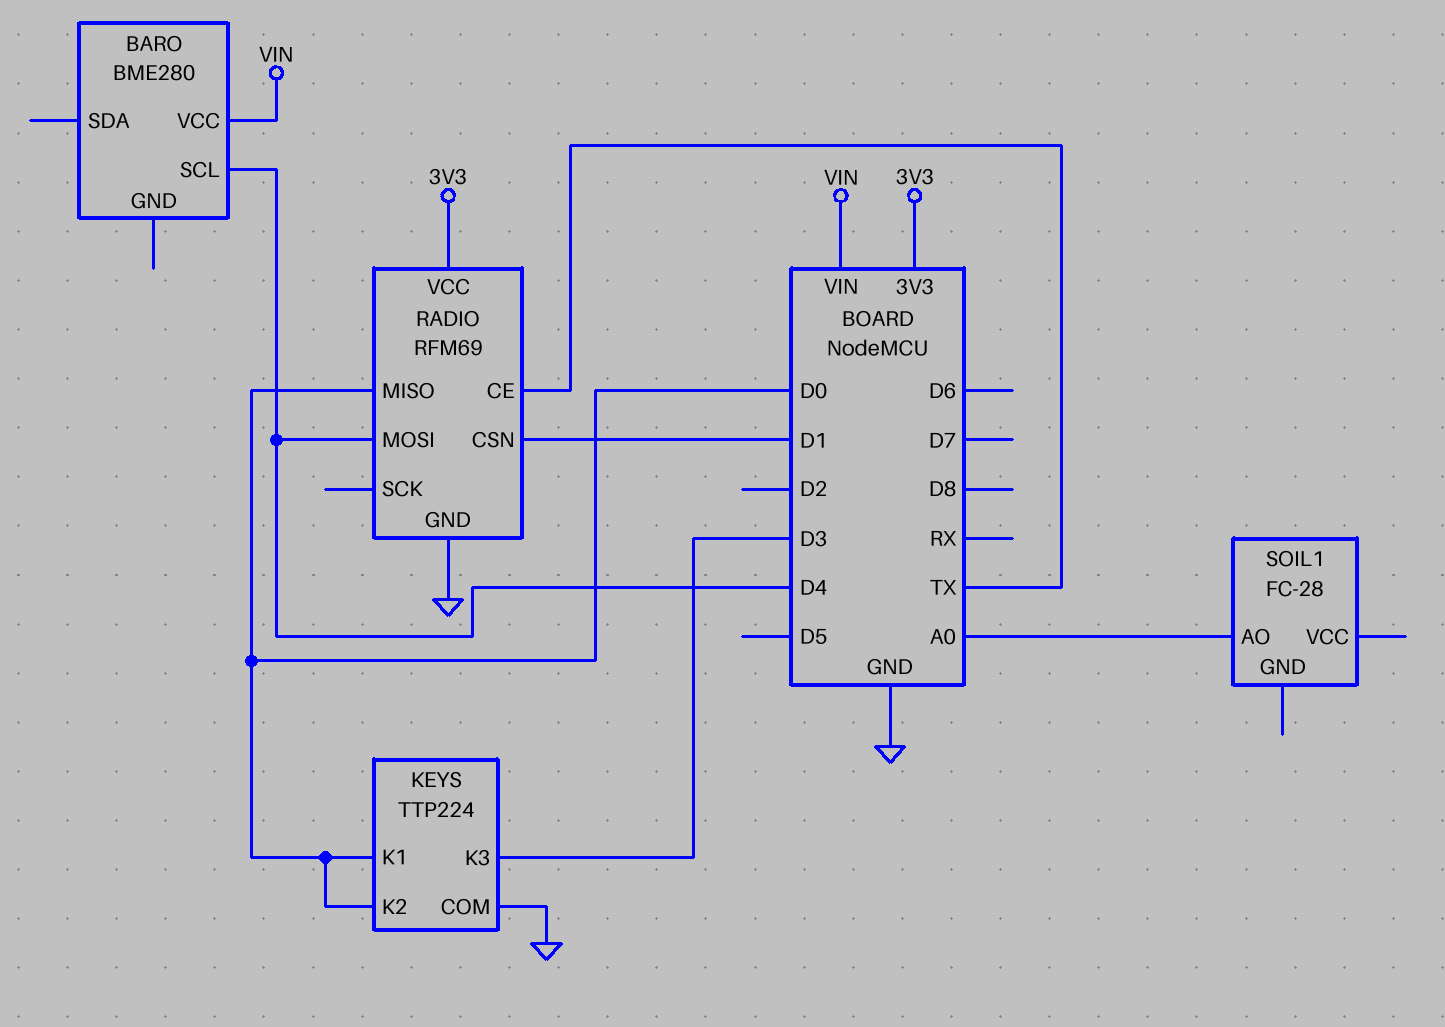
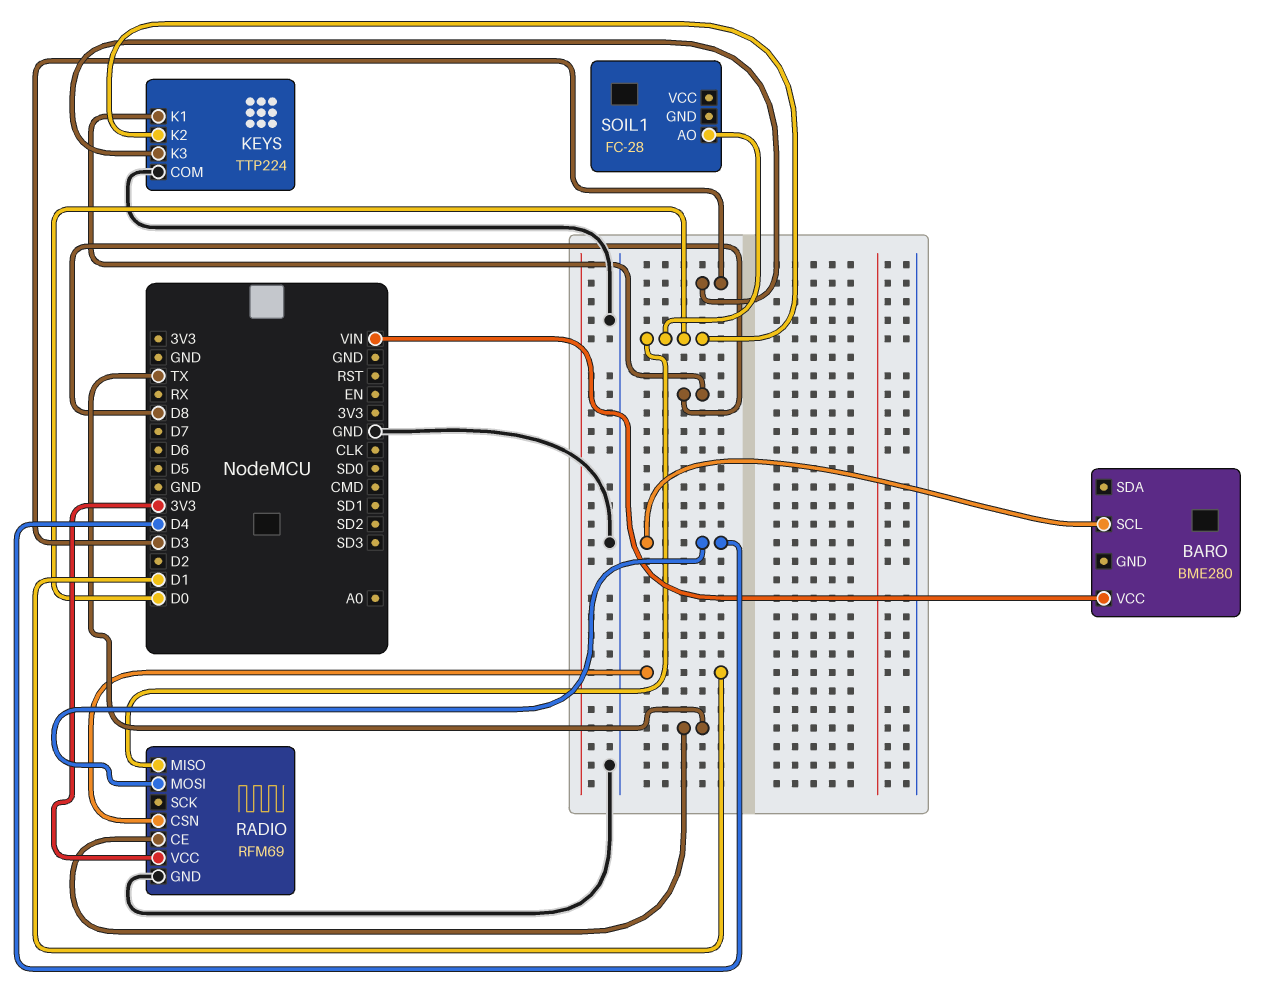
KEYS pin K1: D0 -> D8
SOIL1 pin AO: A0 -> D0

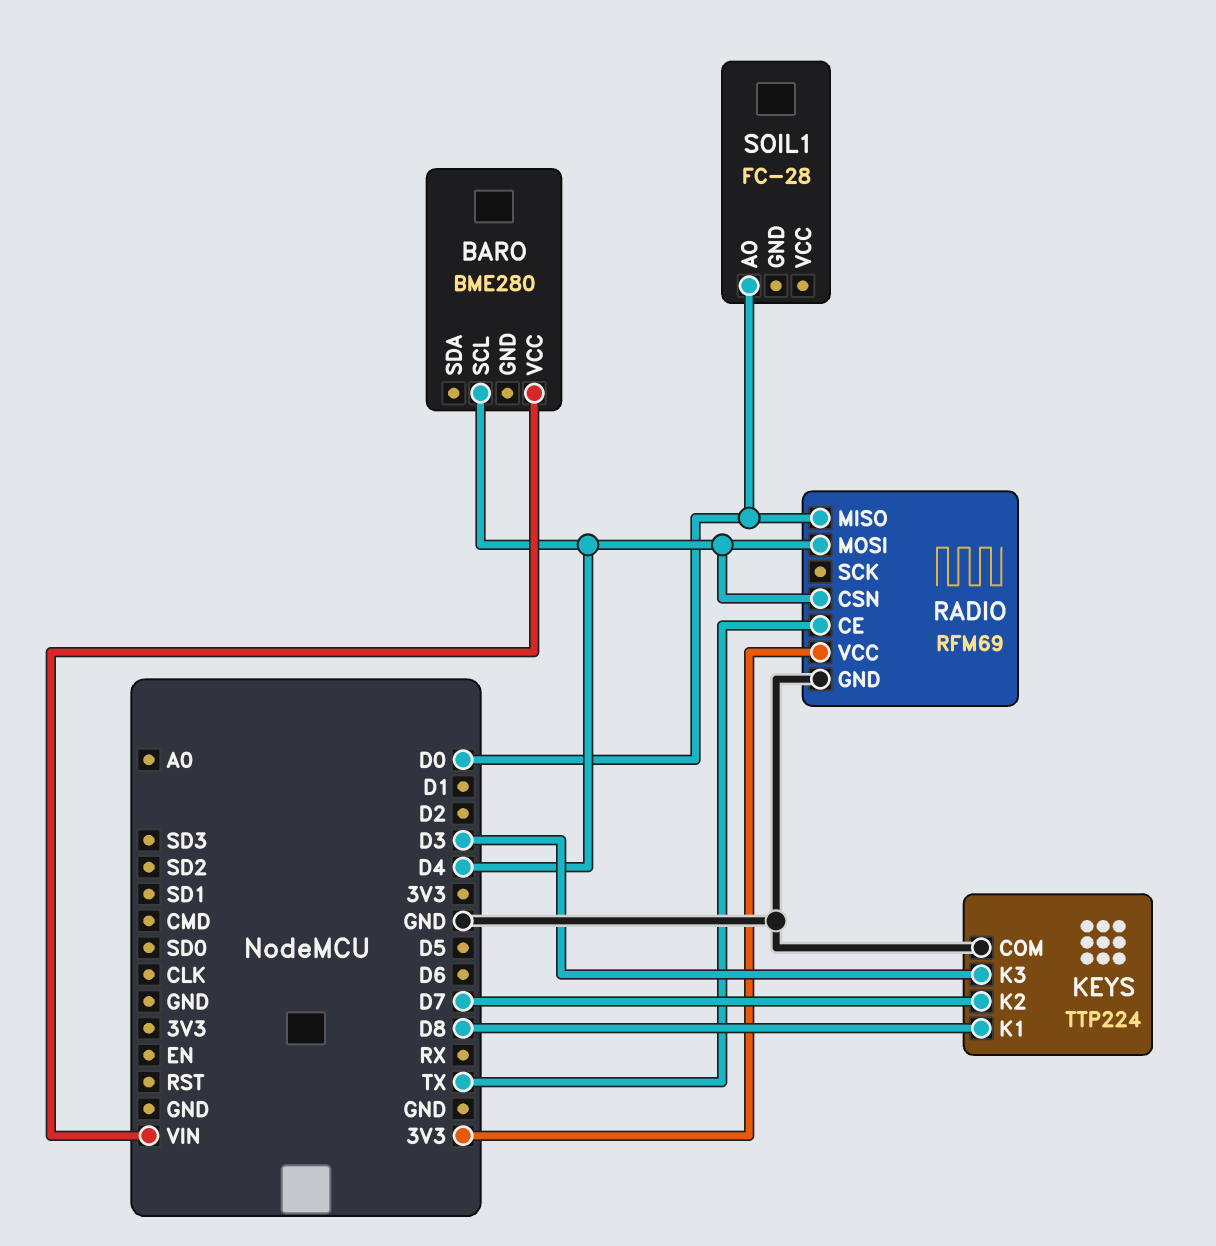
KEYS pin K2: D0 -> D7
RADIO pin CSN: D1 -> D4

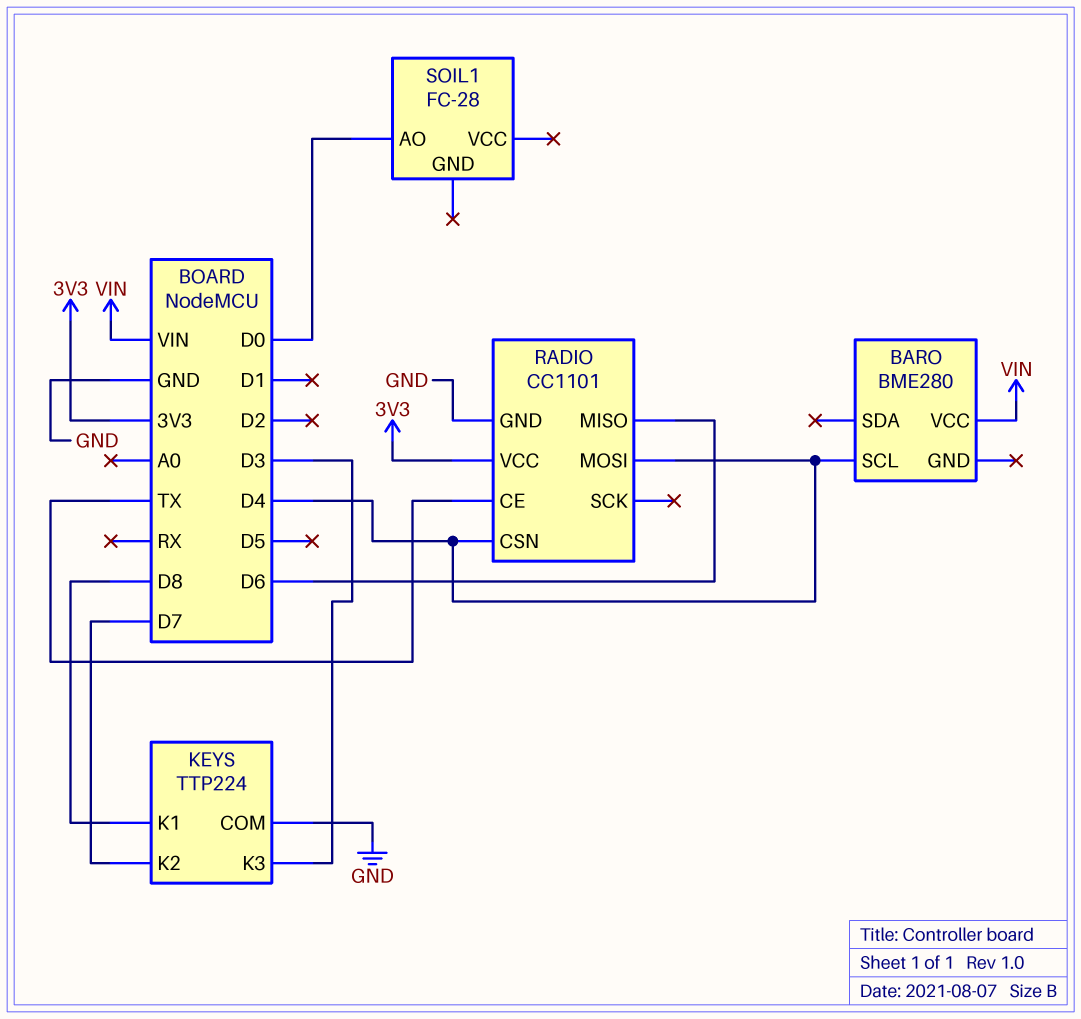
RADIO: RFM69 -> CC1101
RADIO pin MISO: D0 -> D6

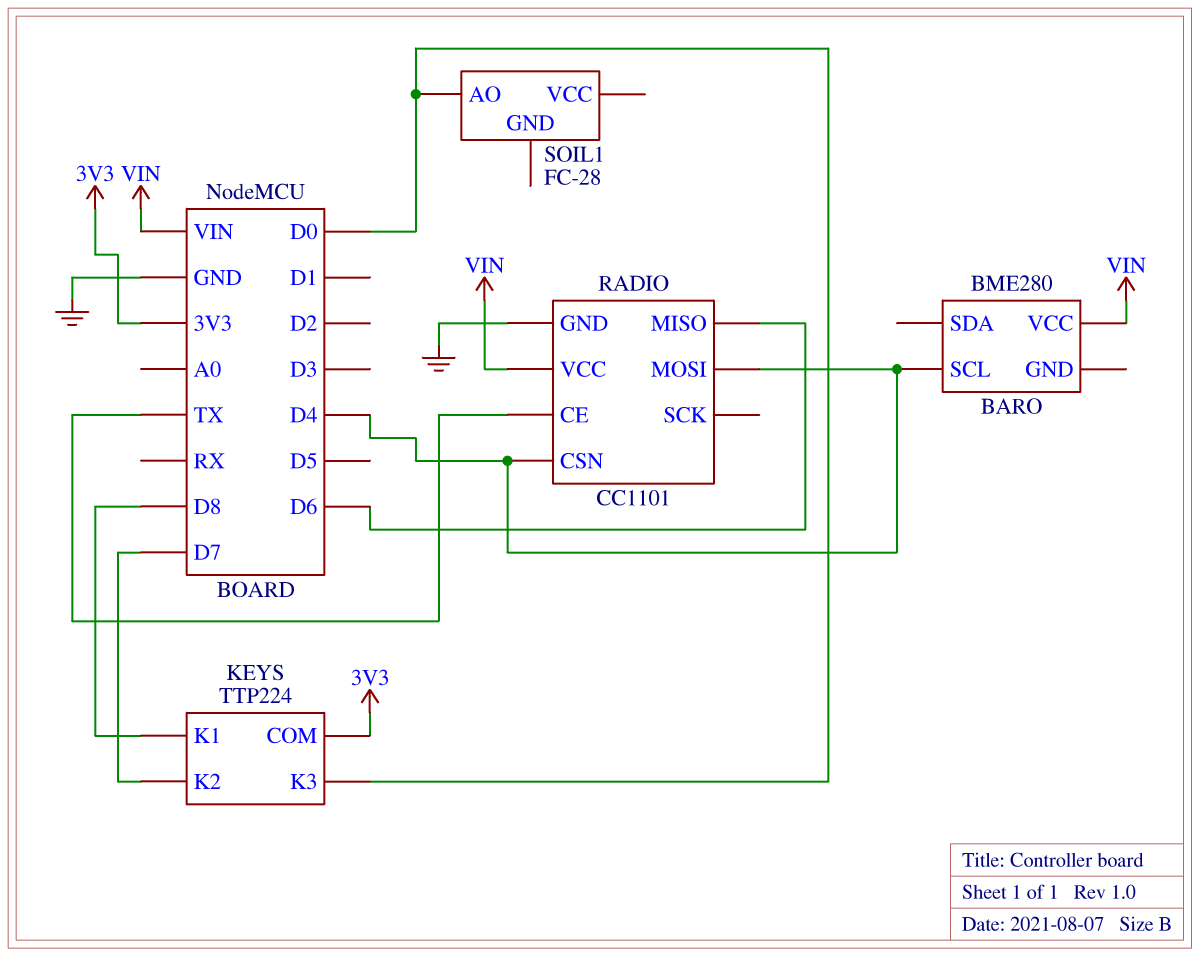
KEYS pin COM: GND -> 3V3
KEYS pin K3: D3 -> D0
RADIO pin VCC: 3V3 -> VIN

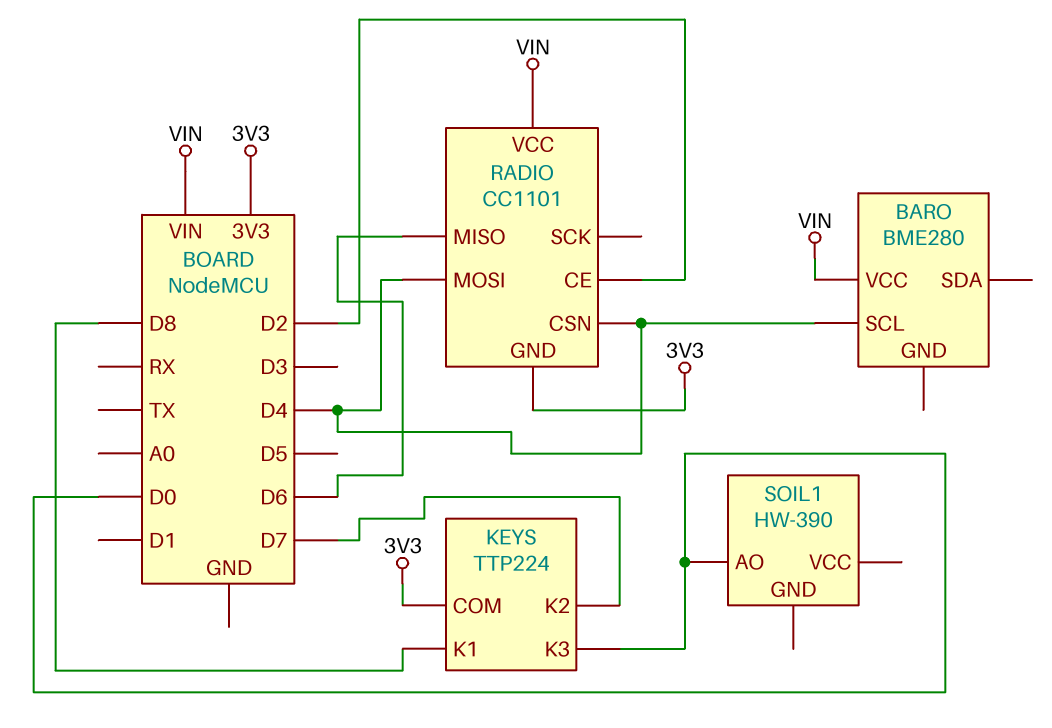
RADIO pin CE: TX -> D2
RADIO pin GND: GND -> 3V3
SOIL1: FC-28 -> HW-390

